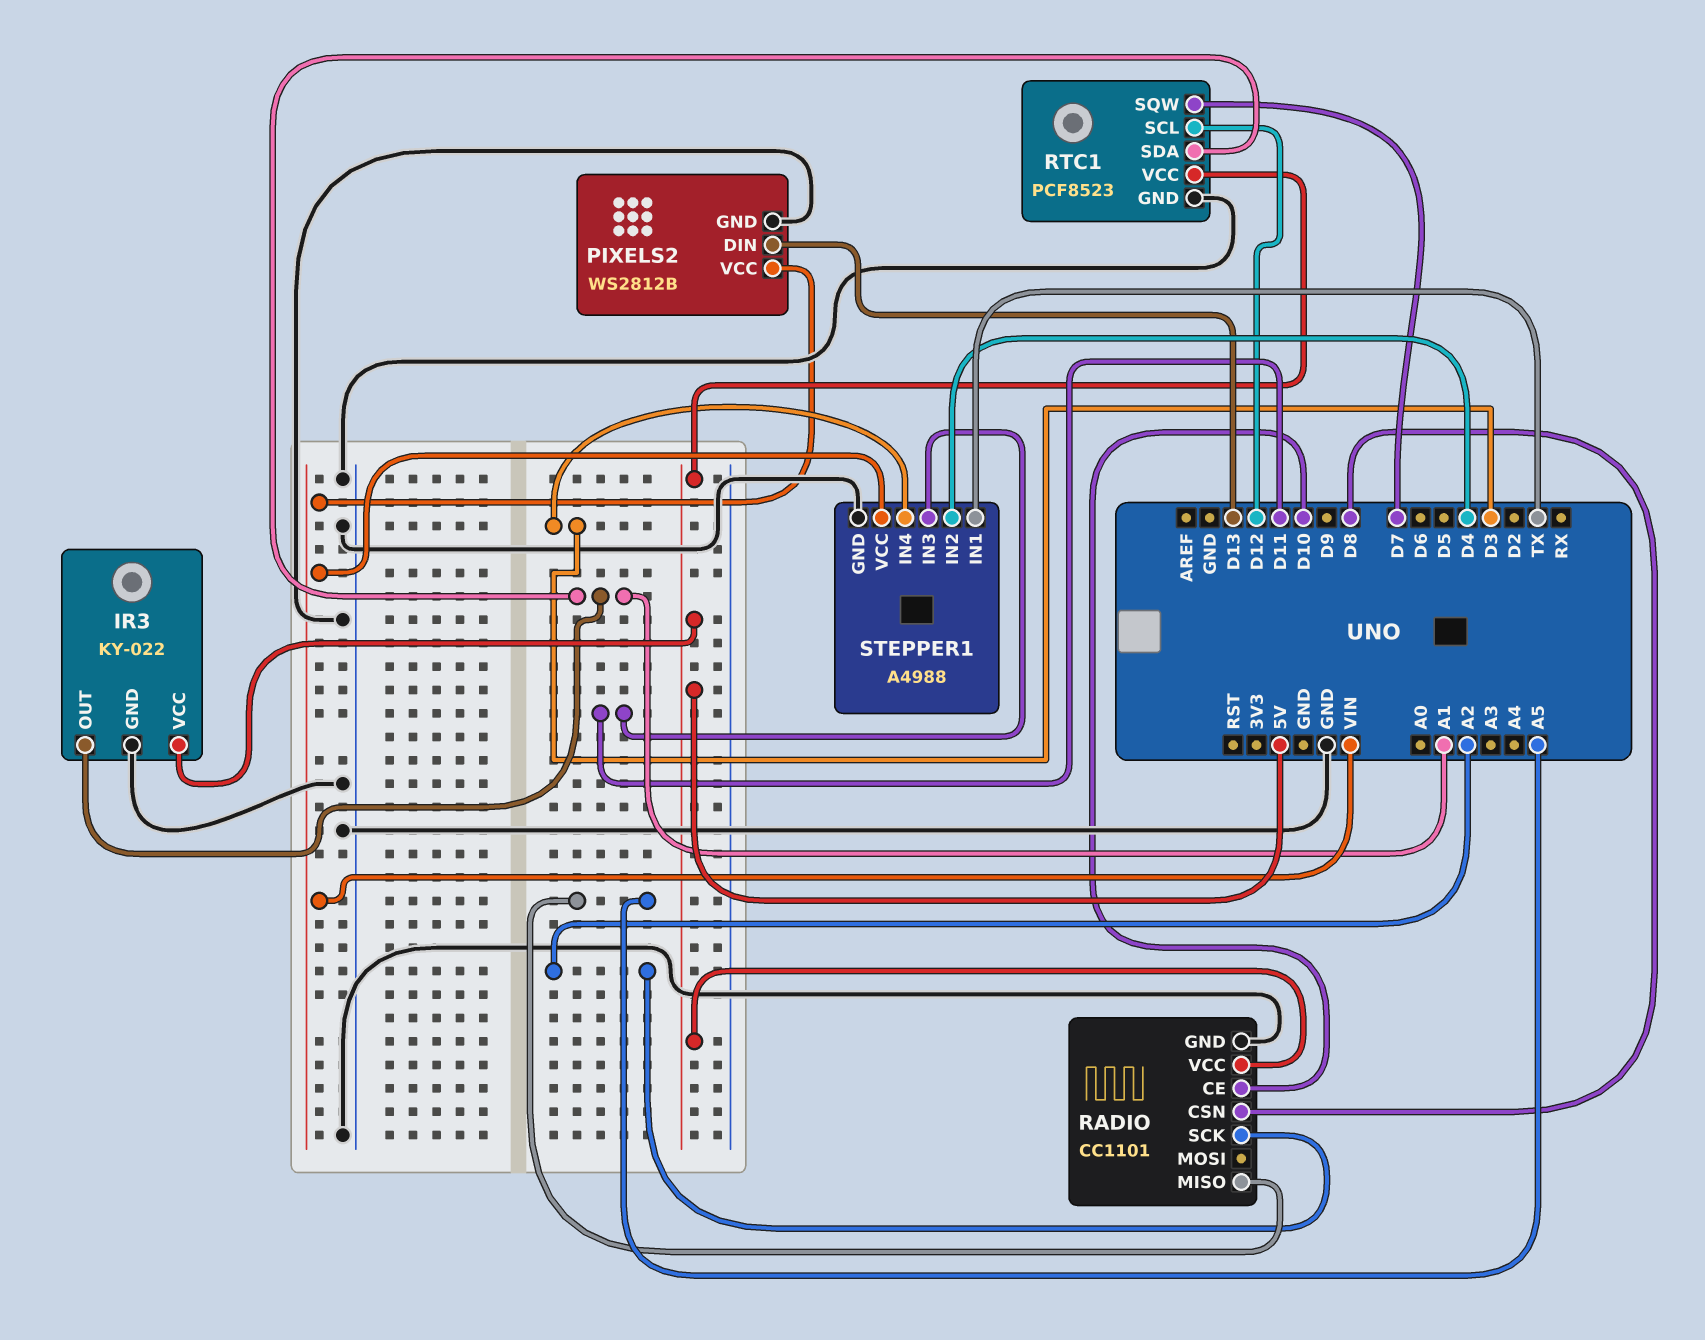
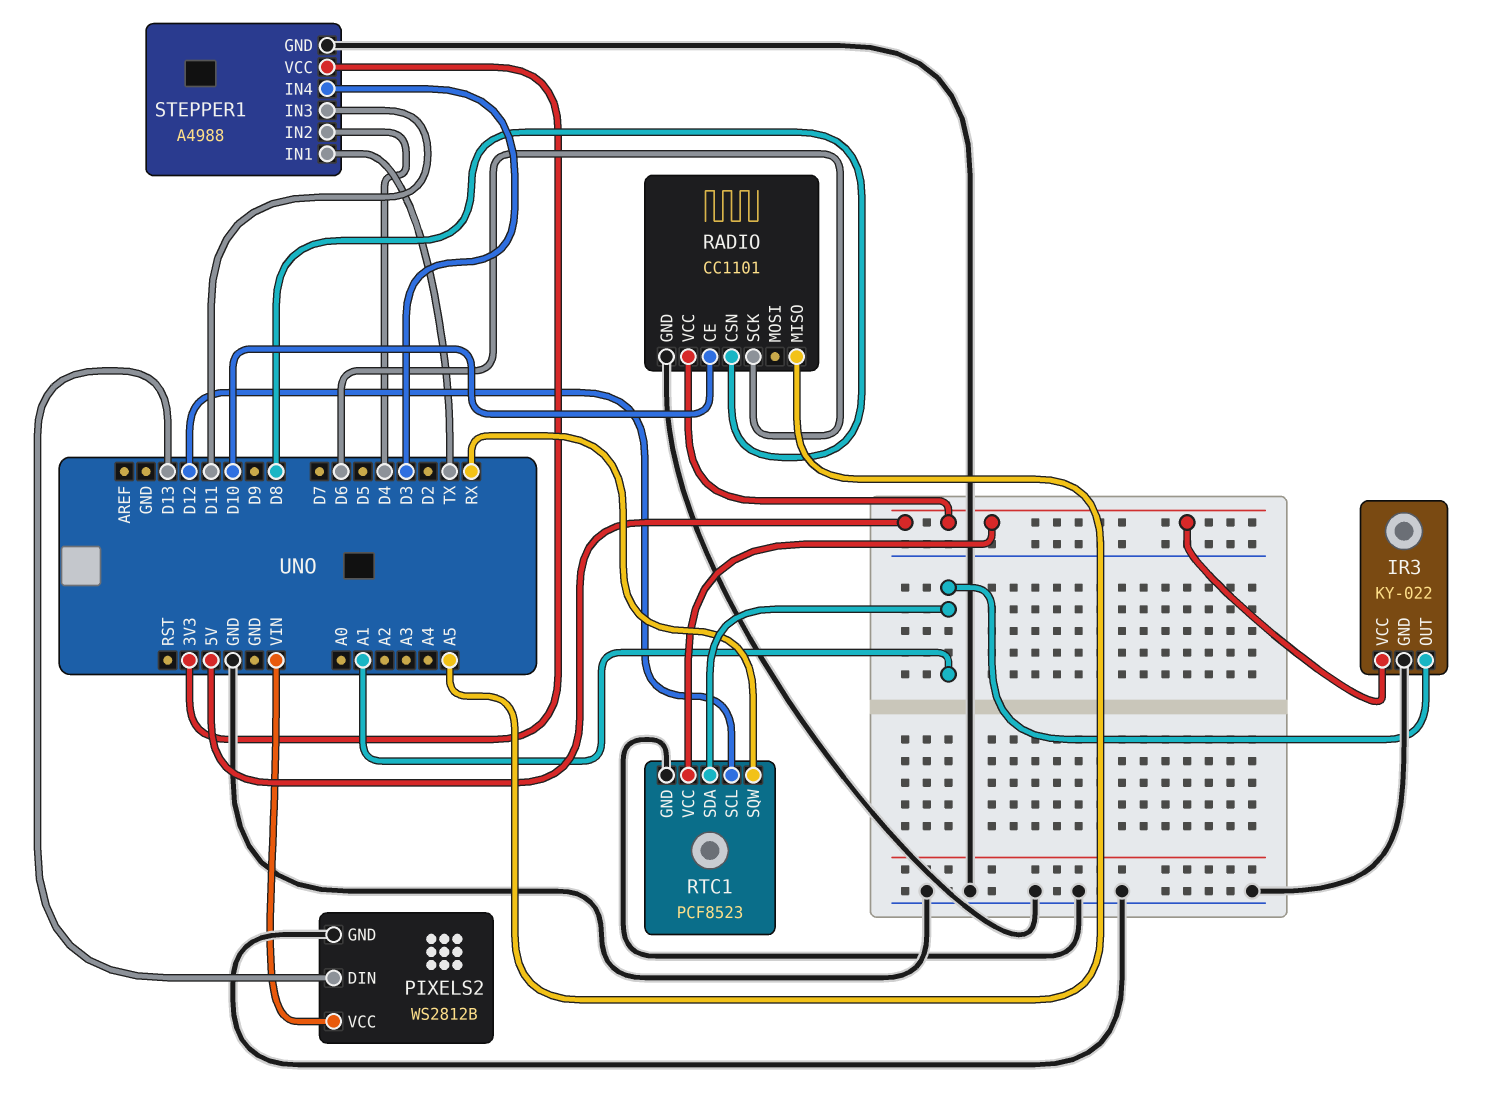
RADIO pin SCK: A2 -> D6
RTC1 pin SQW: D7 -> RX
STEPPER1 pin VCC: VIN -> 3V3

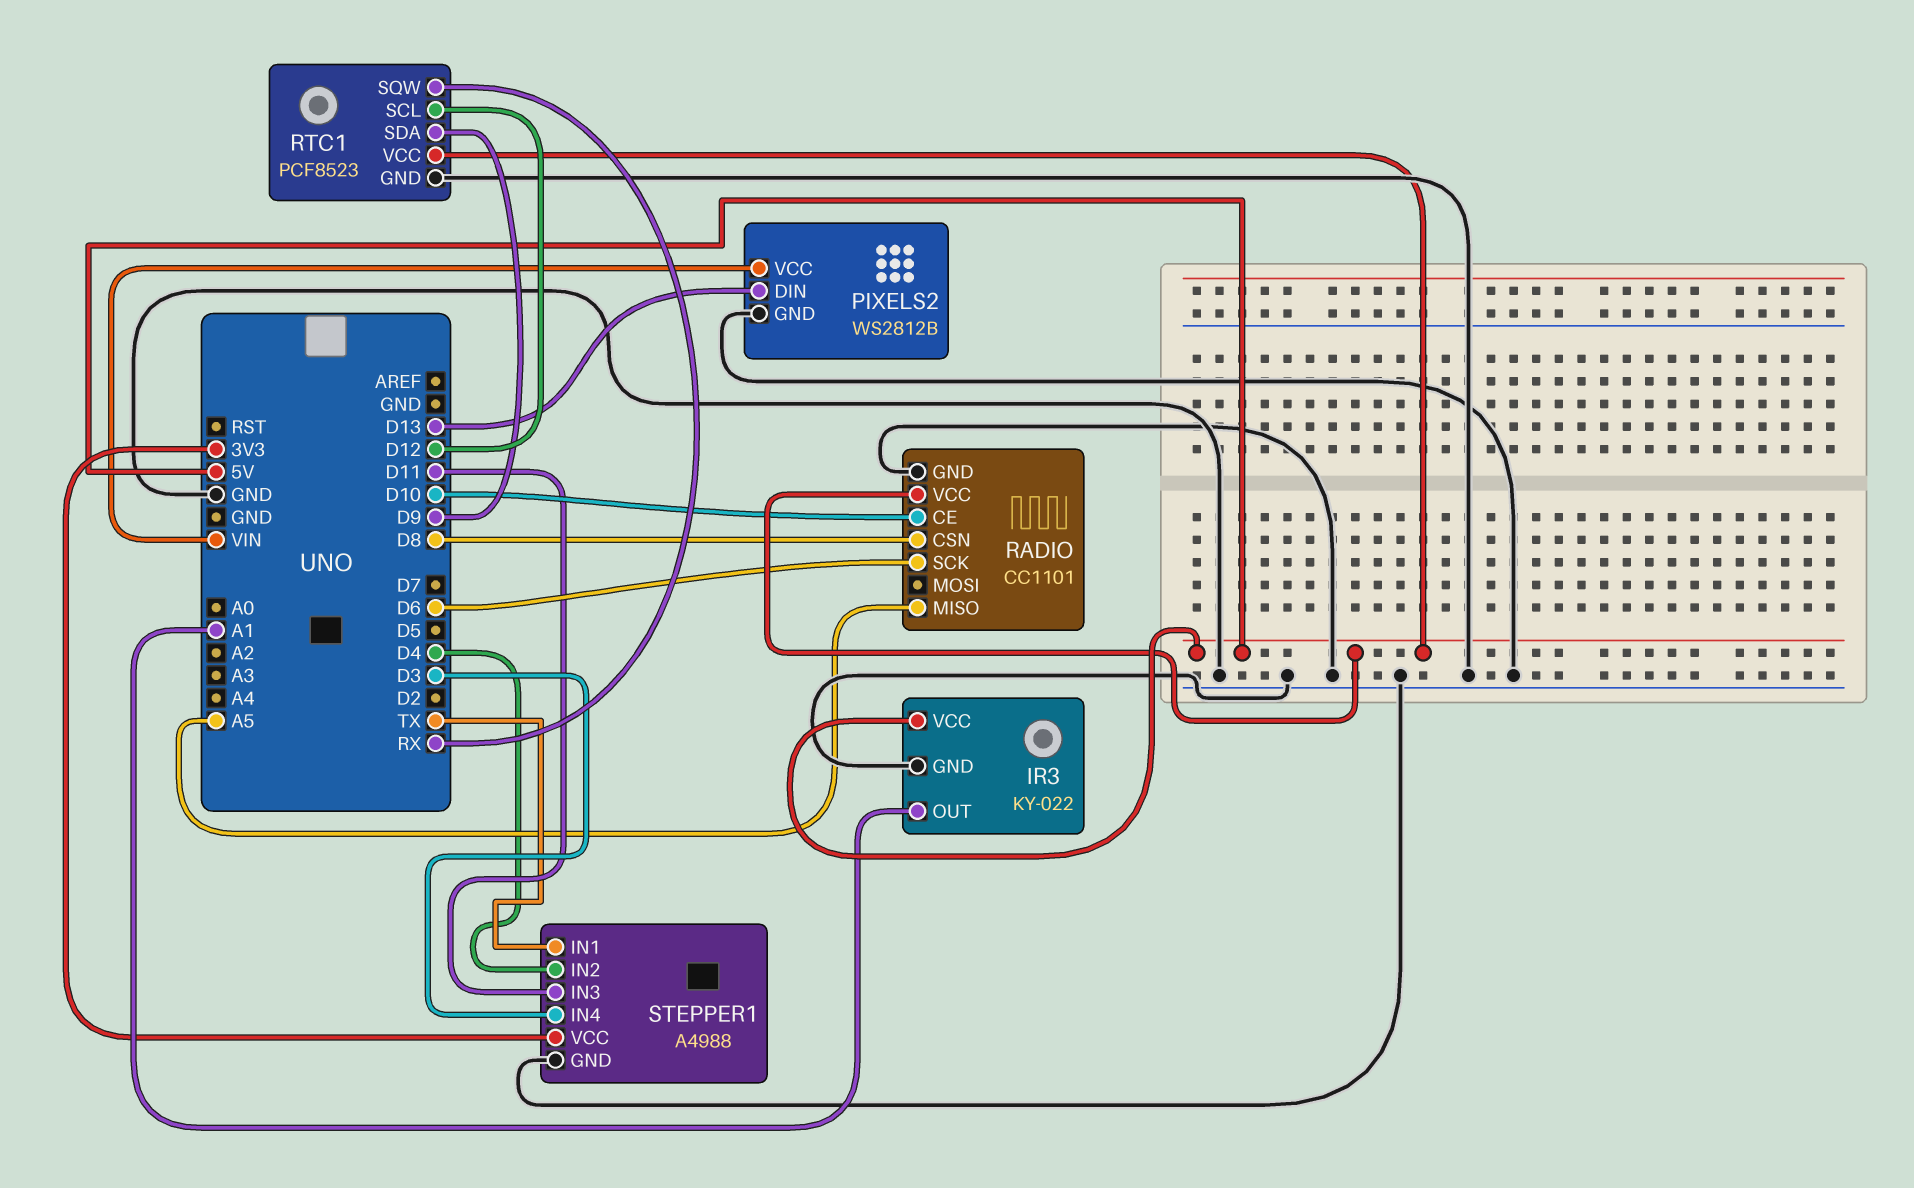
RTC1 pin SDA: A1 -> D9

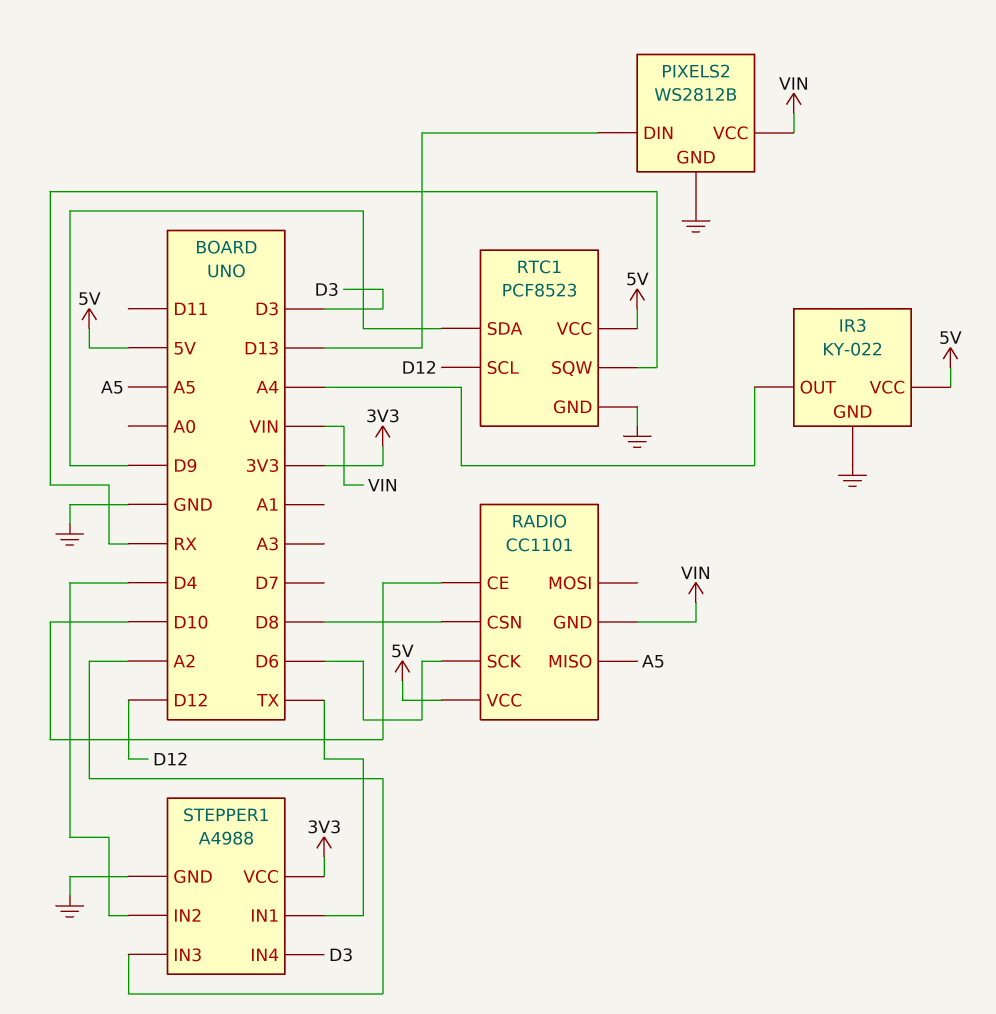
IR3 pin OUT: A1 -> A4
RADIO pin GND: GND -> VIN
STEPPER1 pin IN3: D11 -> A2

